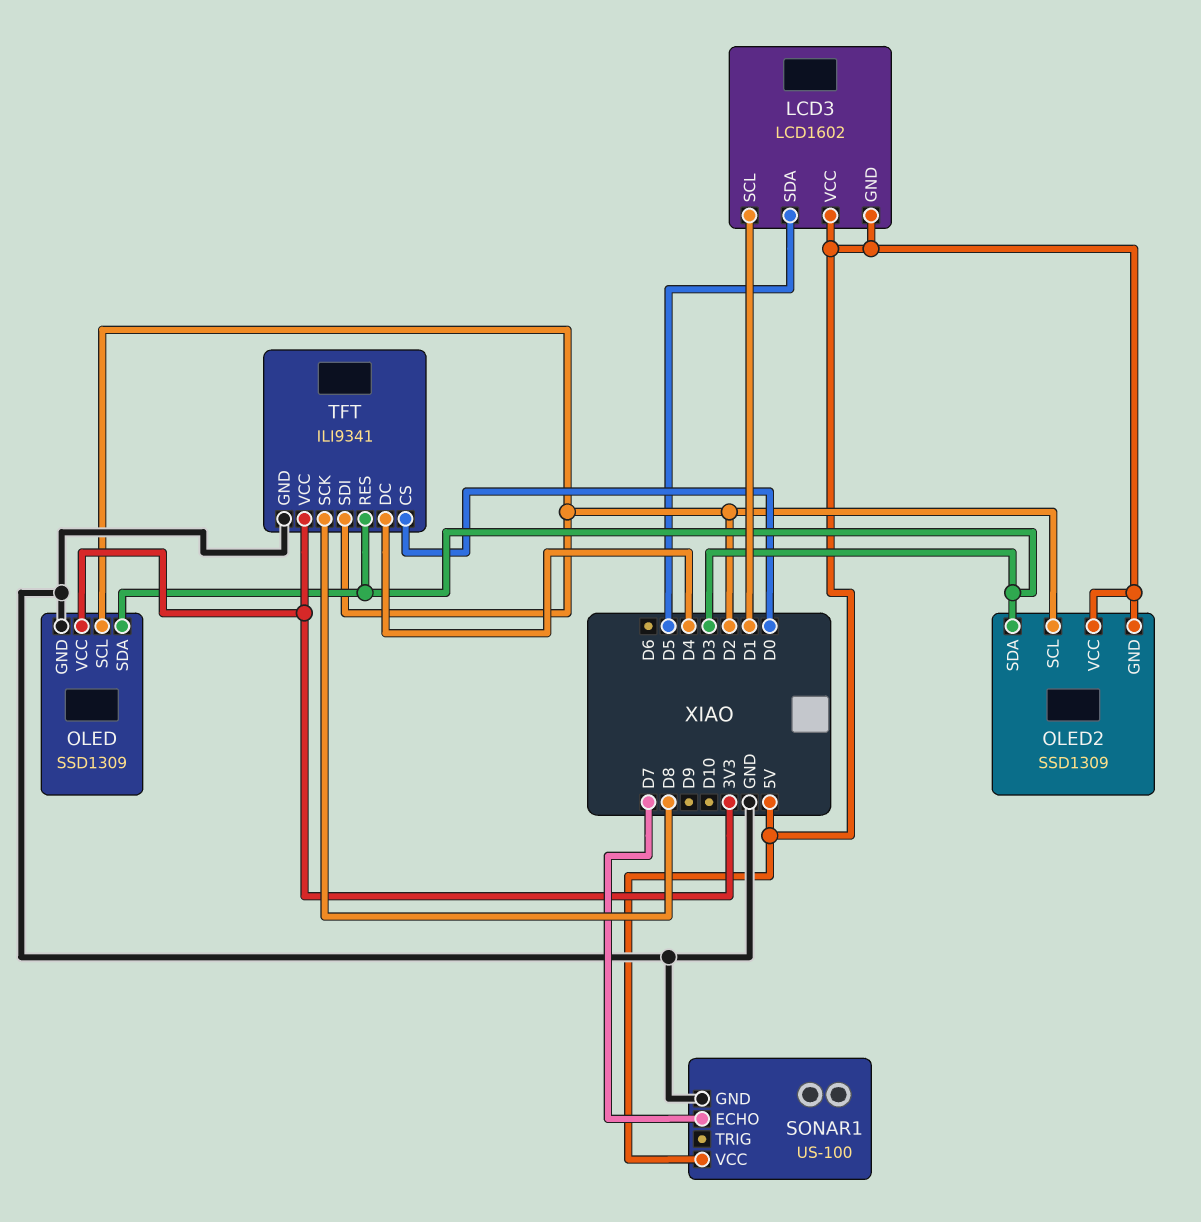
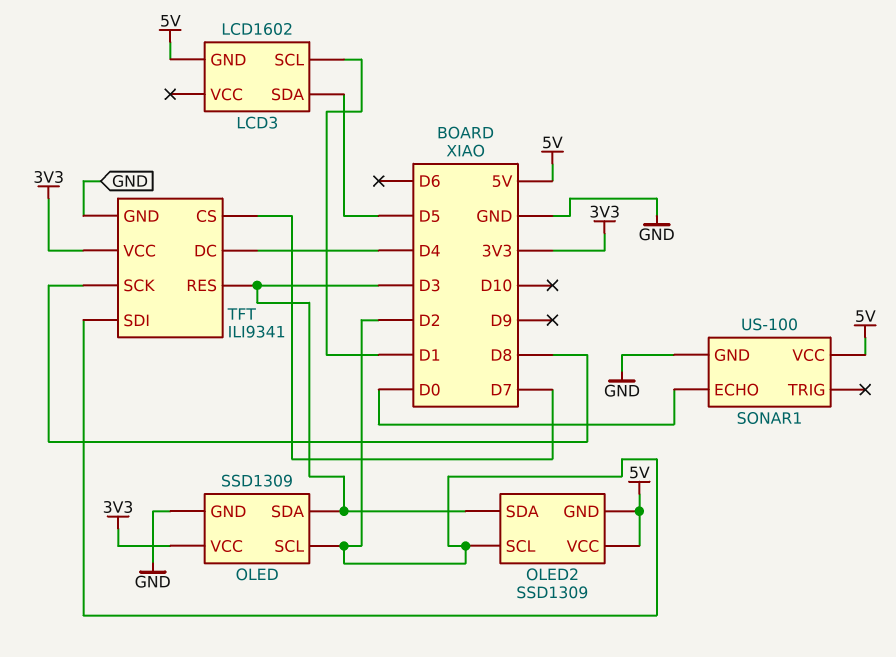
LCD3 pin VCC: 5V -> none
SONAR1 pin ECHO: D7 -> D0
TFT pin CS: D0 -> D7

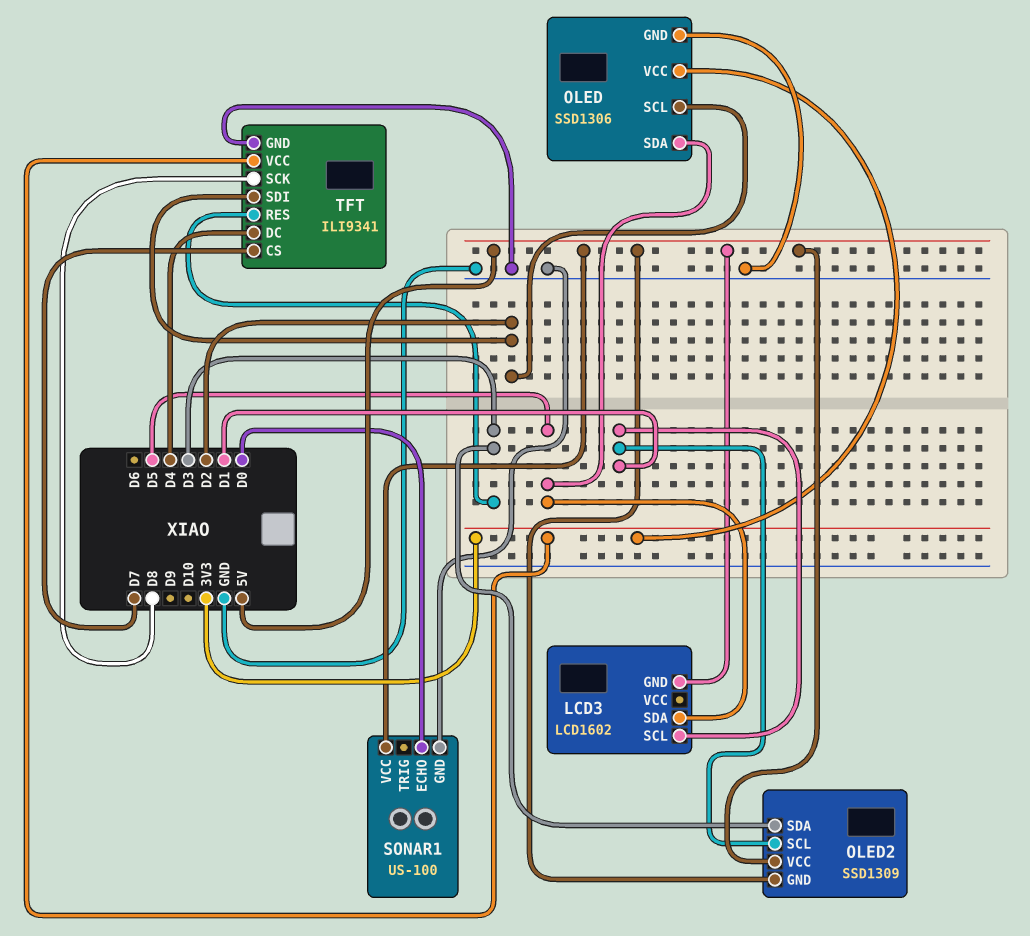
OLED: SSD1309 -> SSD1306
OLED pin SDA: D3 -> D5
OLED2 pin SCL: D2 -> D1

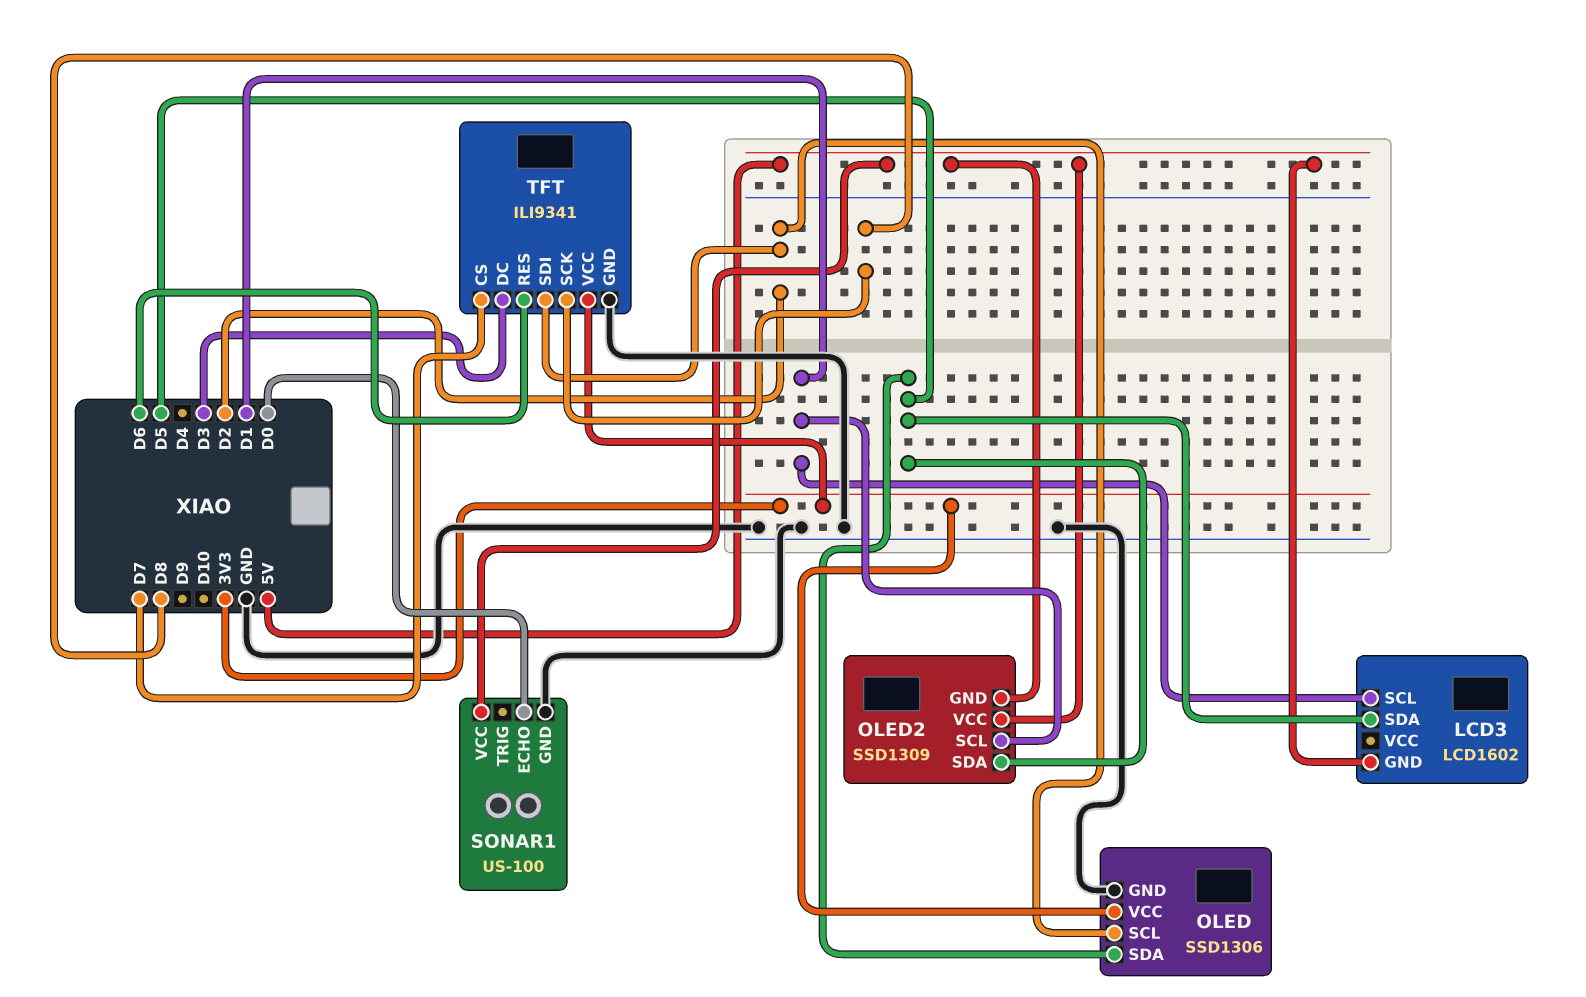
OLED2 pin SDA: D3 -> D5
TFT pin DC: D4 -> D3
TFT pin RES: D3 -> D6

